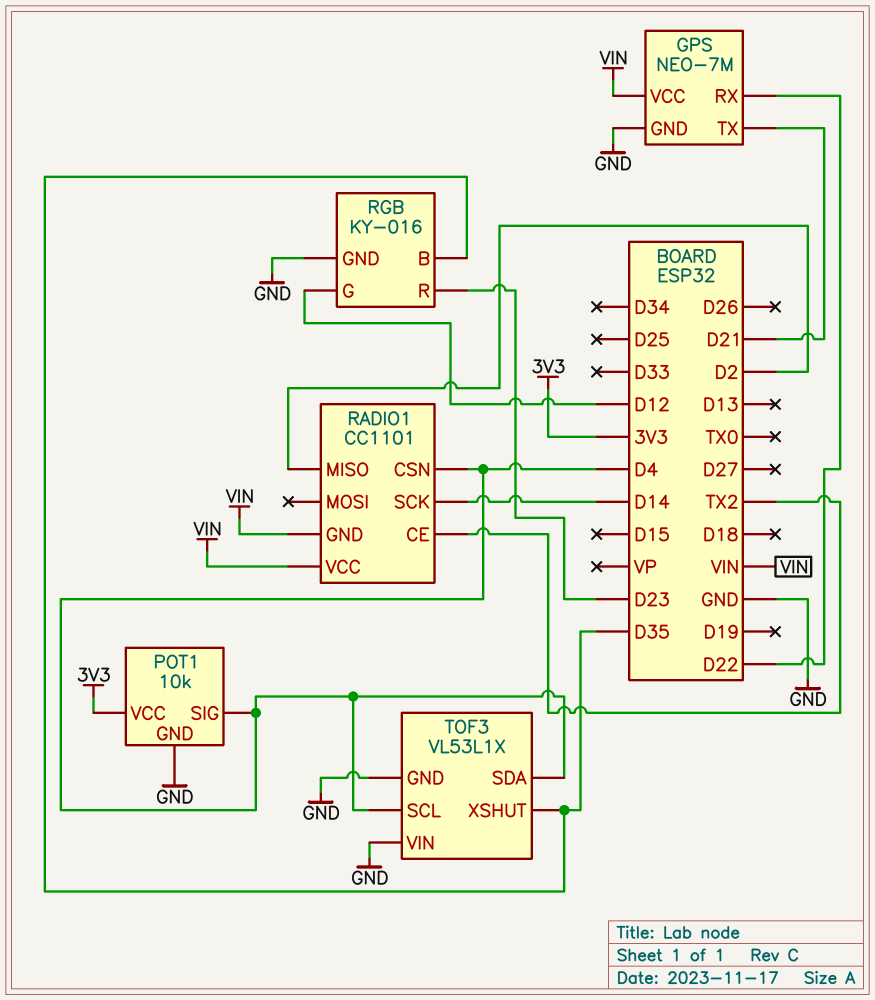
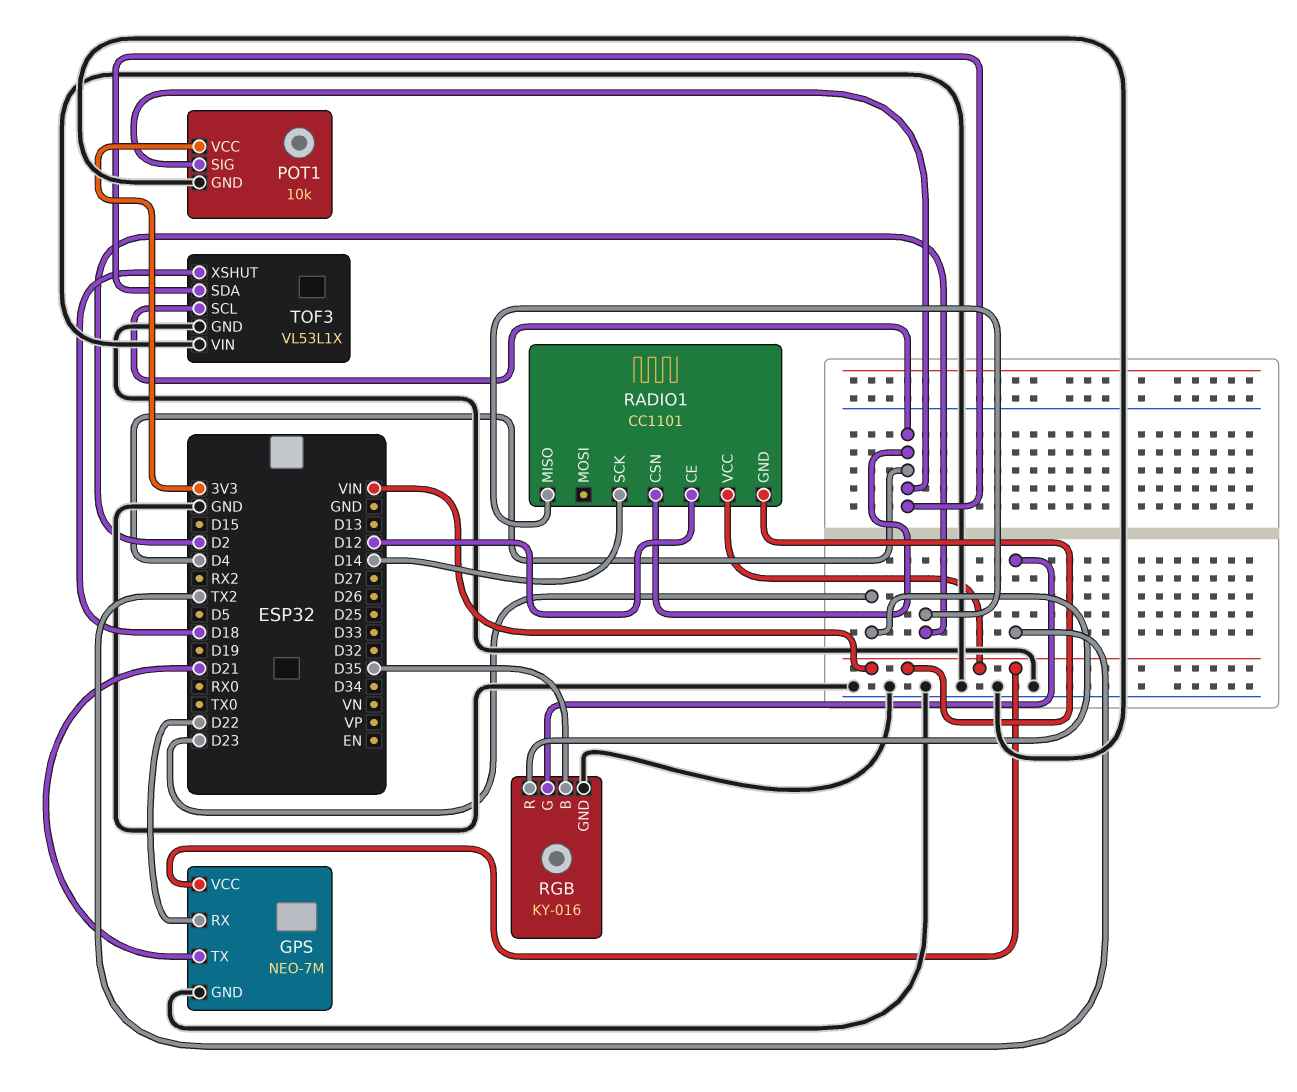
RADIO1 pin CE: TX2 -> D12
RGB pin G: D12 -> TX2
TOF3 pin XSHUT: D35 -> D18

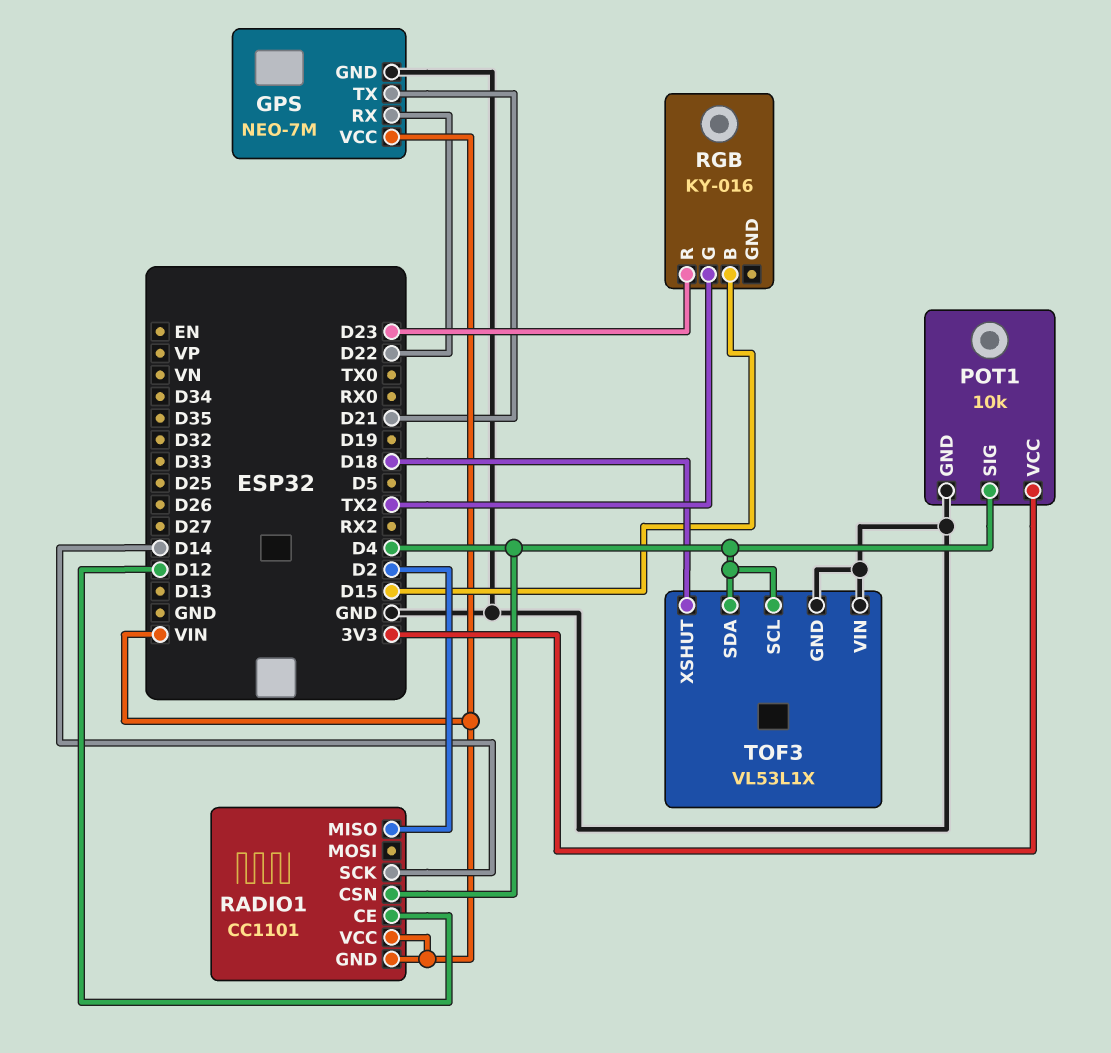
RGB pin B: D35 -> D15
RGB pin GND: GND -> none

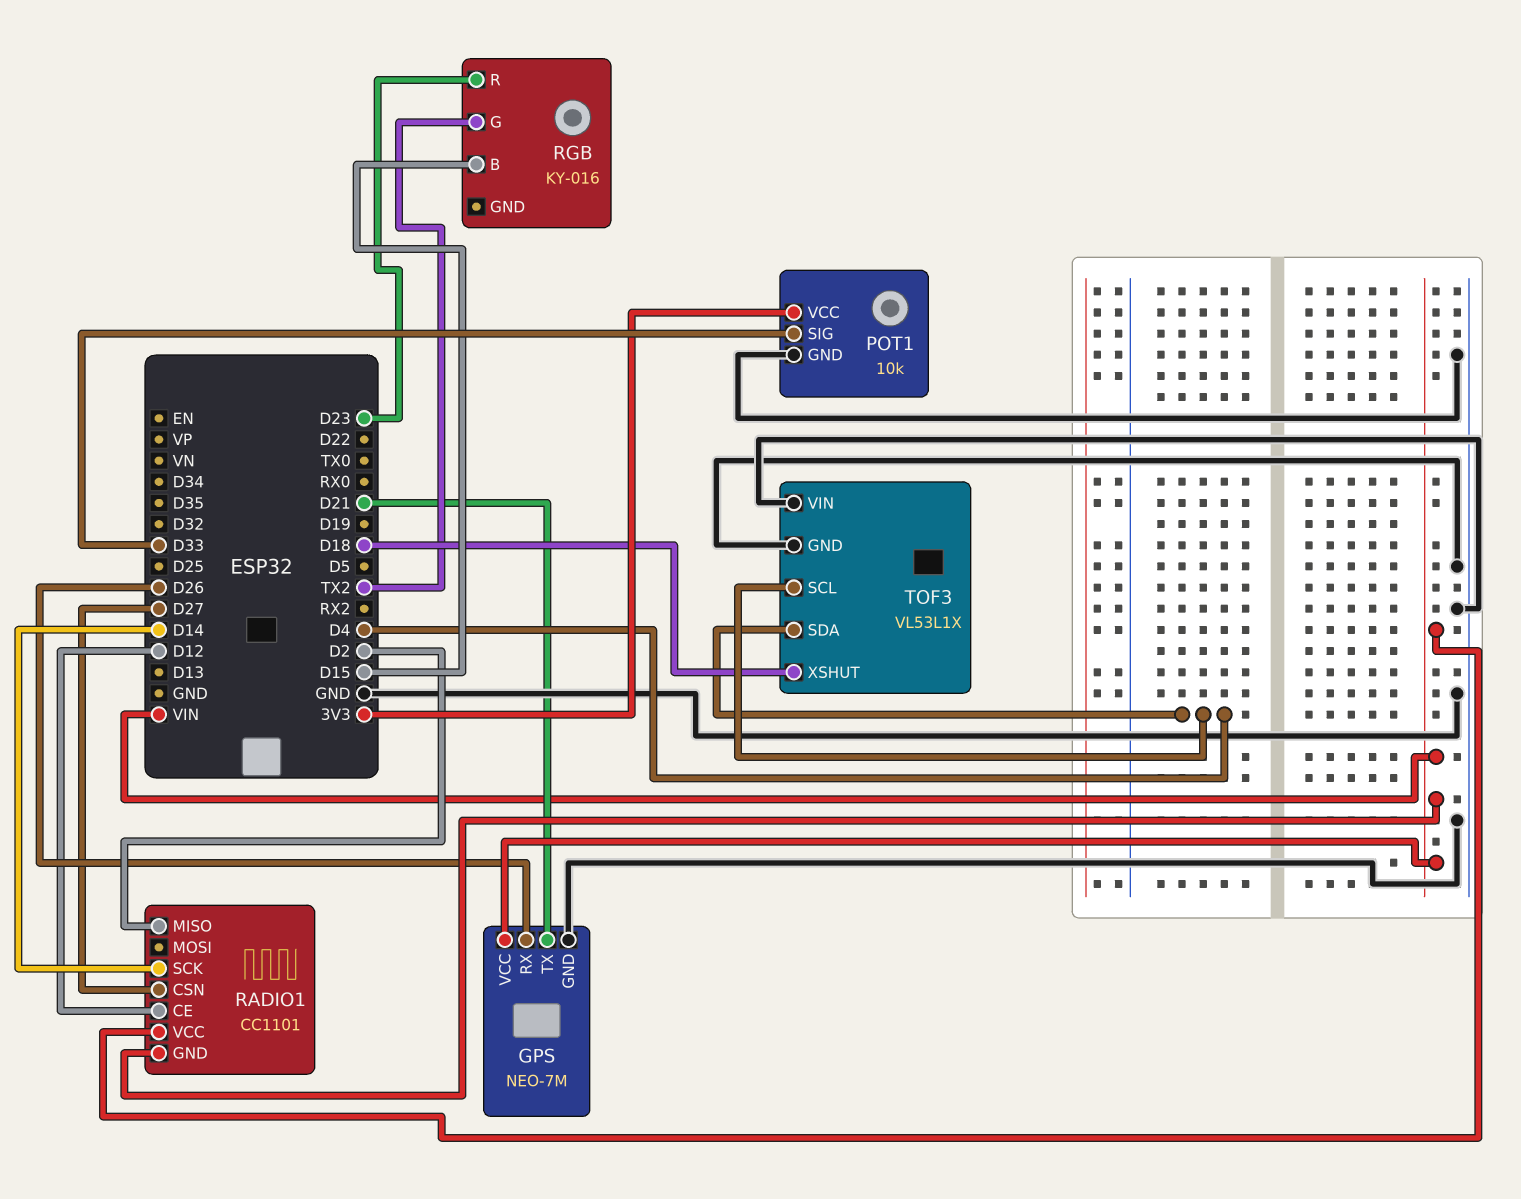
GPS pin RX: D22 -> D26
POT1 pin SIG: D4 -> D33
RADIO1 pin CSN: D4 -> D27

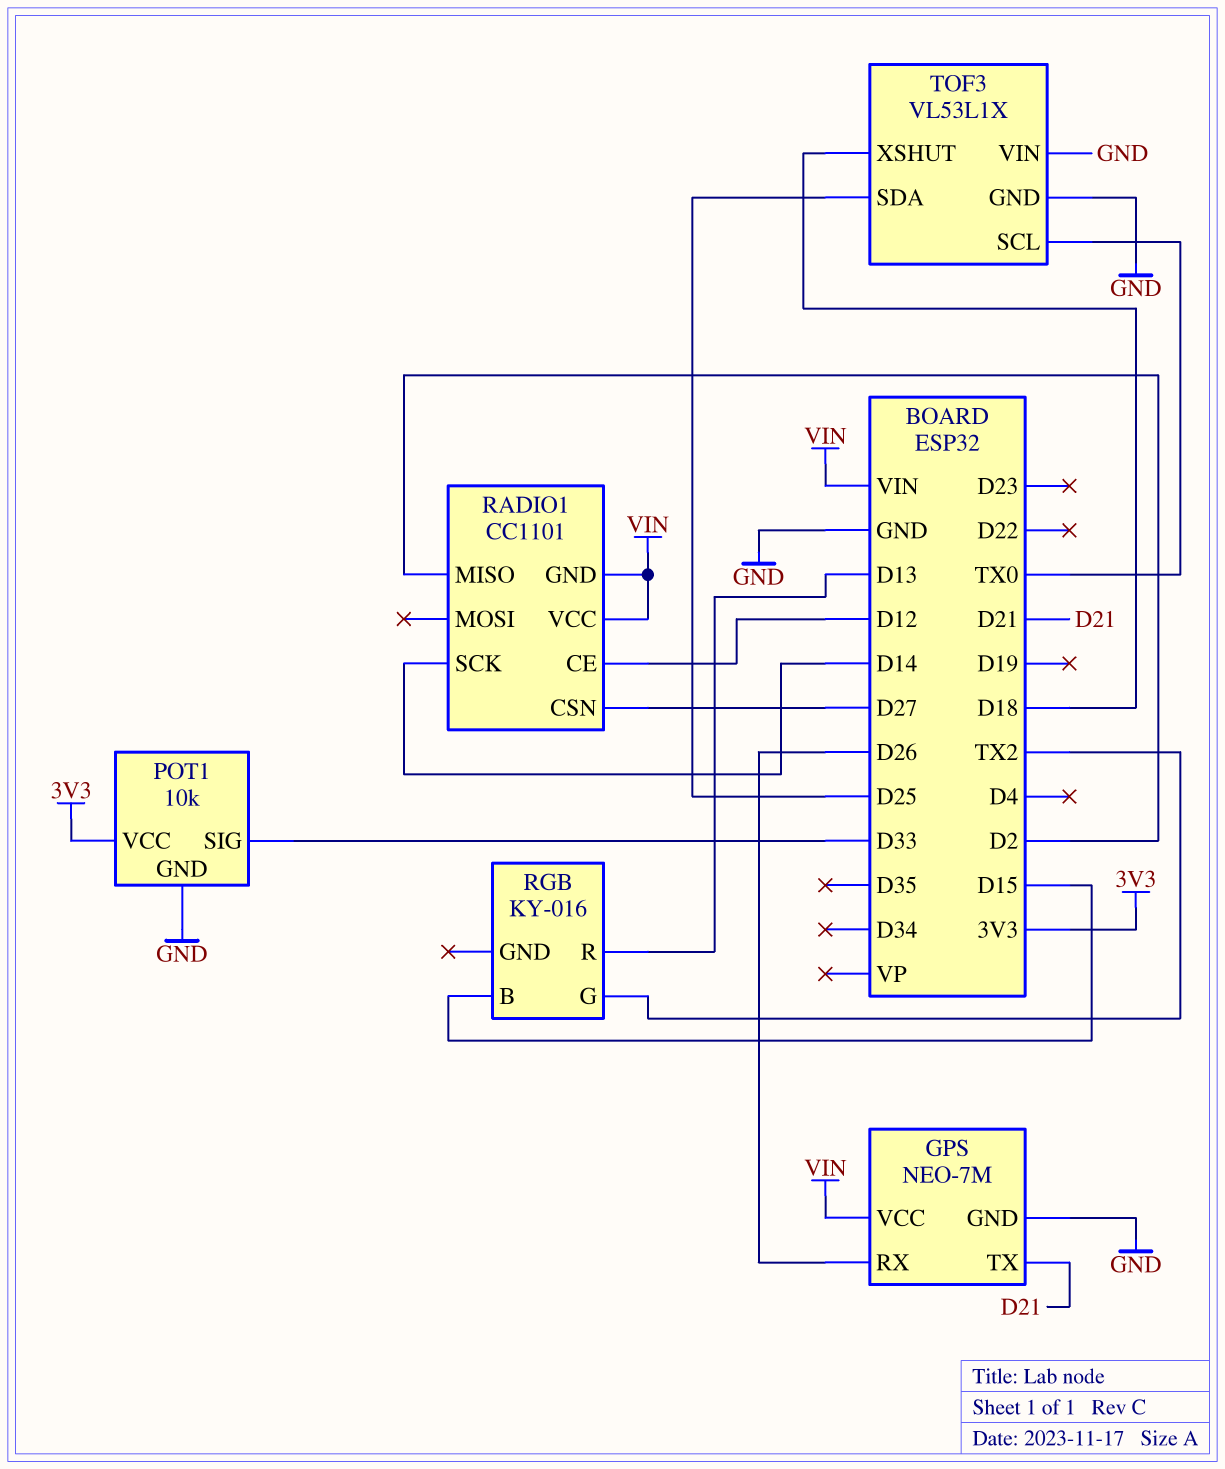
RGB pin R: D23 -> D13
TOF3 pin SCL: D4 -> TX0
TOF3 pin SDA: D4 -> D25

